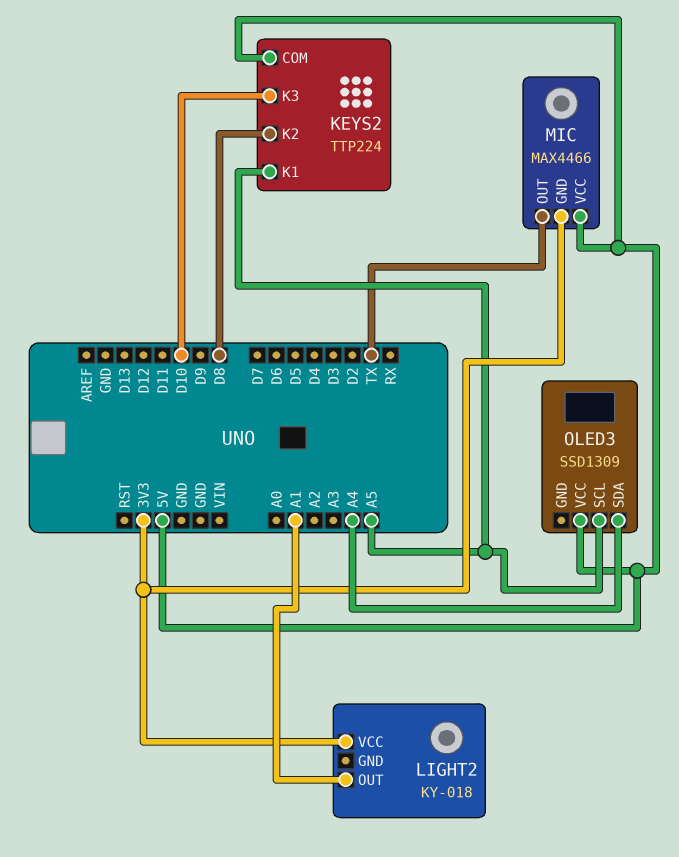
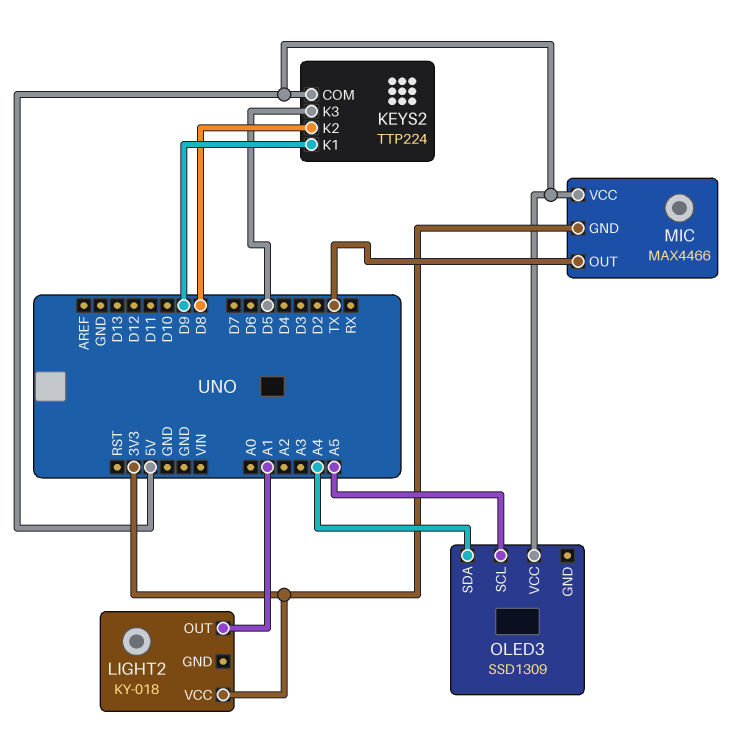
KEYS2 pin K1: A5 -> D9
KEYS2 pin K3: D10 -> D5

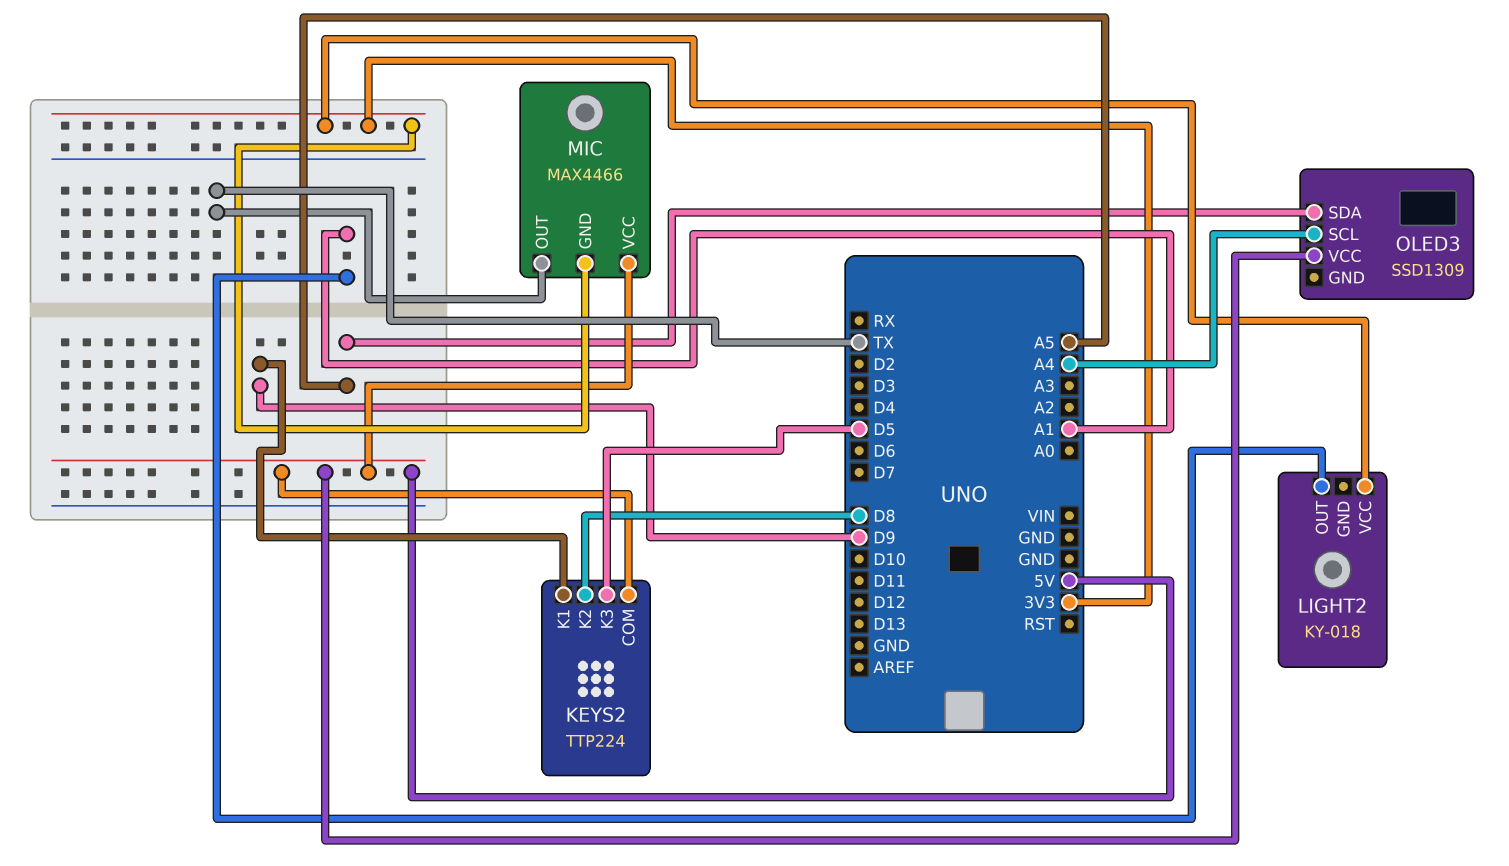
OLED3 pin SCL: A5 -> A4
OLED3 pin SDA: A4 -> A5

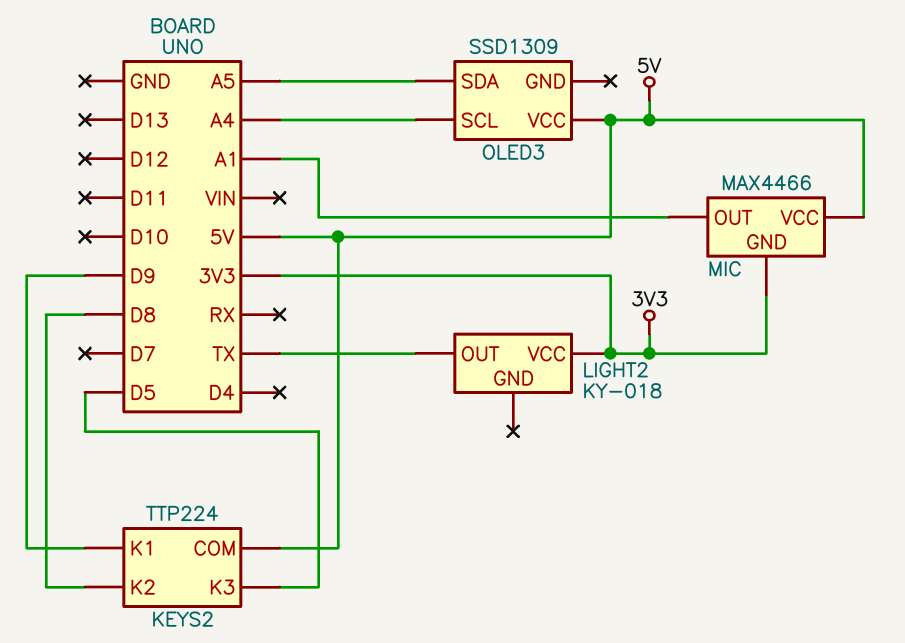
LIGHT2 pin OUT: A1 -> TX
MIC pin OUT: TX -> A1

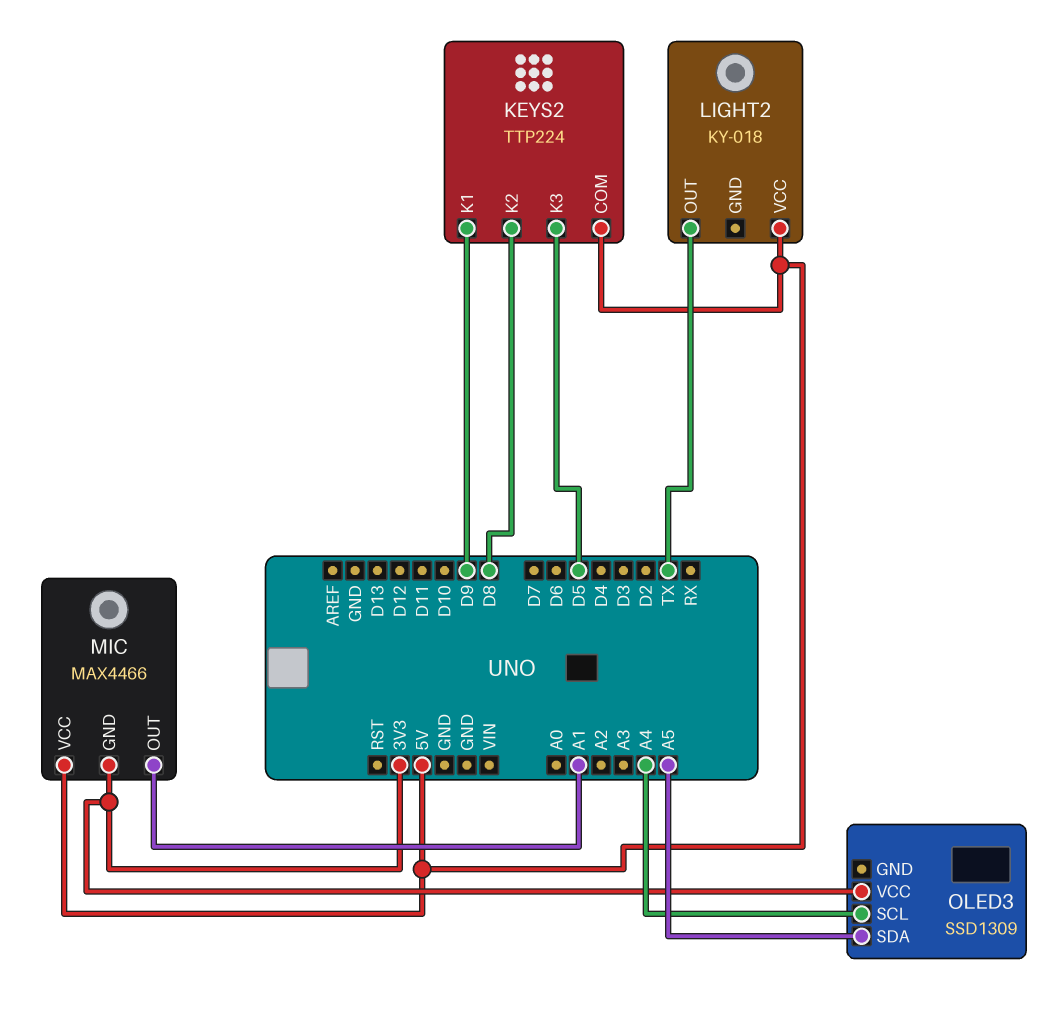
LIGHT2 pin VCC: 3V3 -> 5V
OLED3 pin VCC: 5V -> 3V3

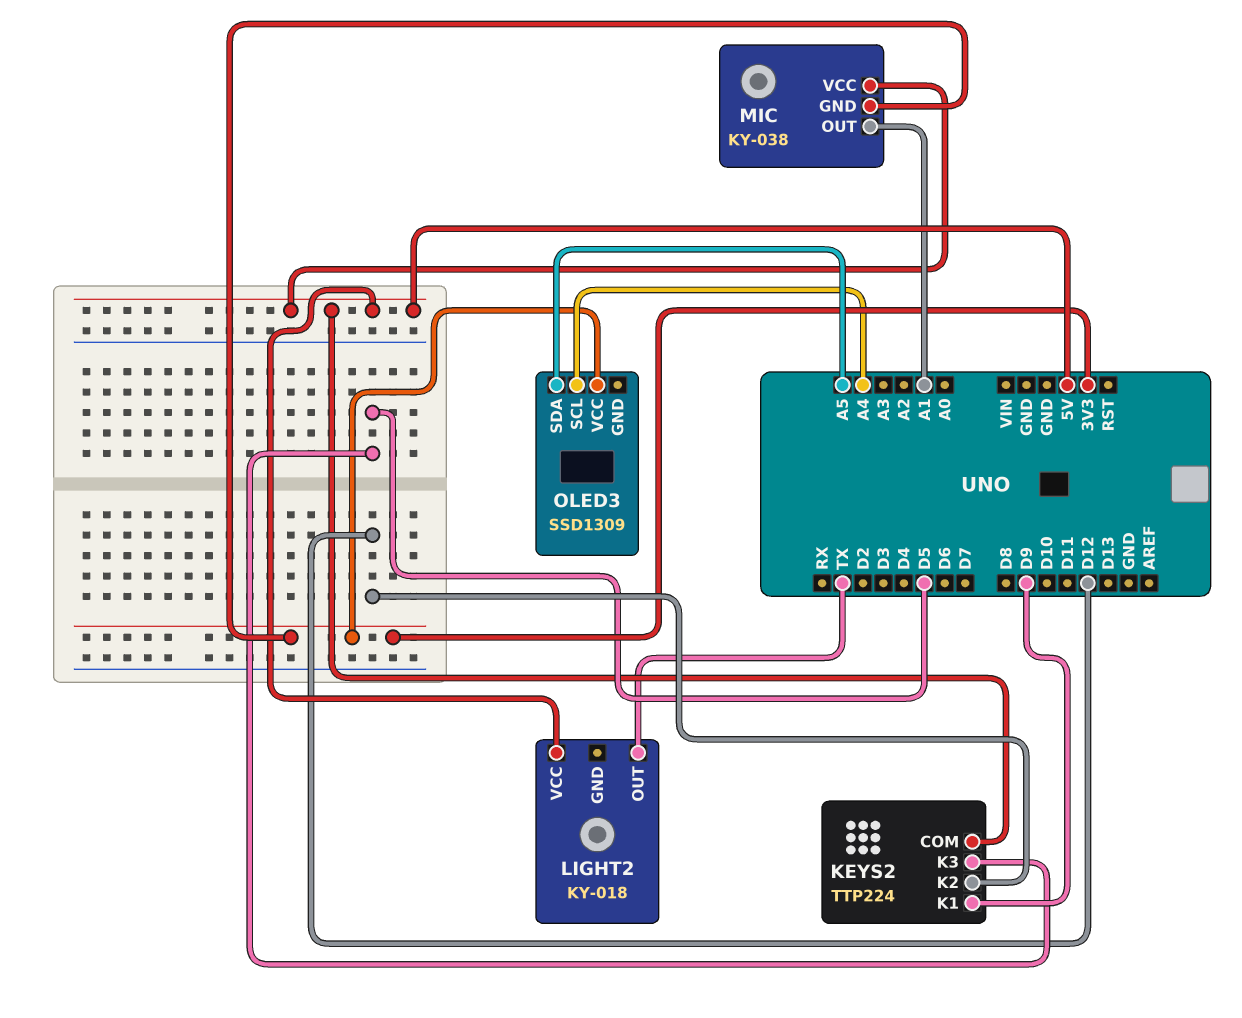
KEYS2 pin K2: D8 -> D12
MIC: MAX4466 -> KY-038

